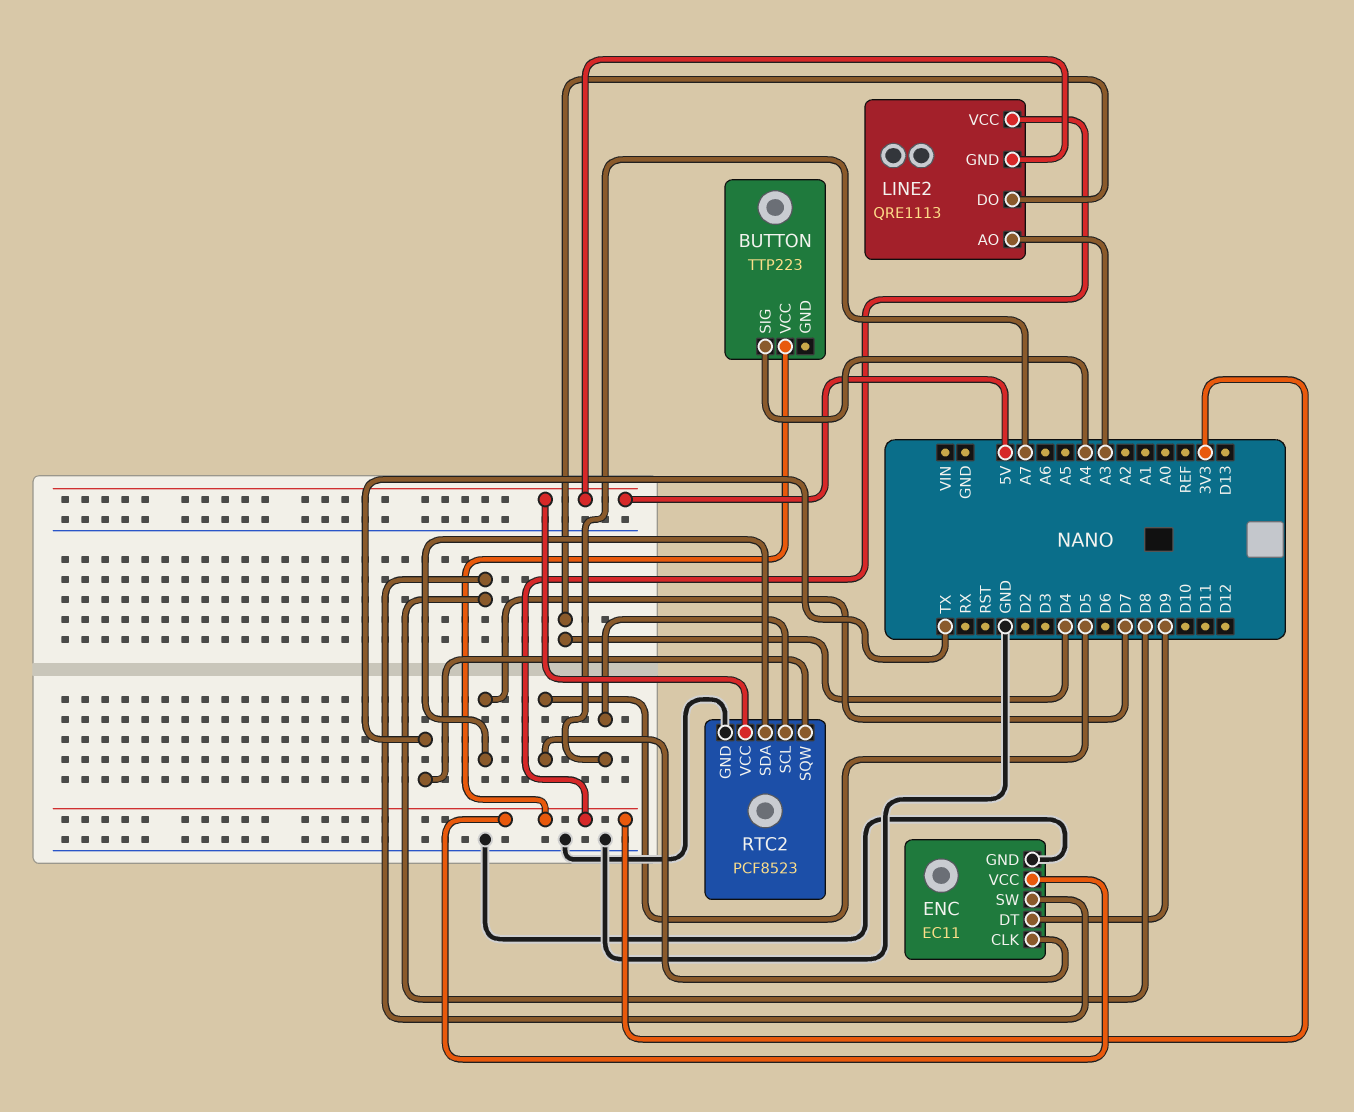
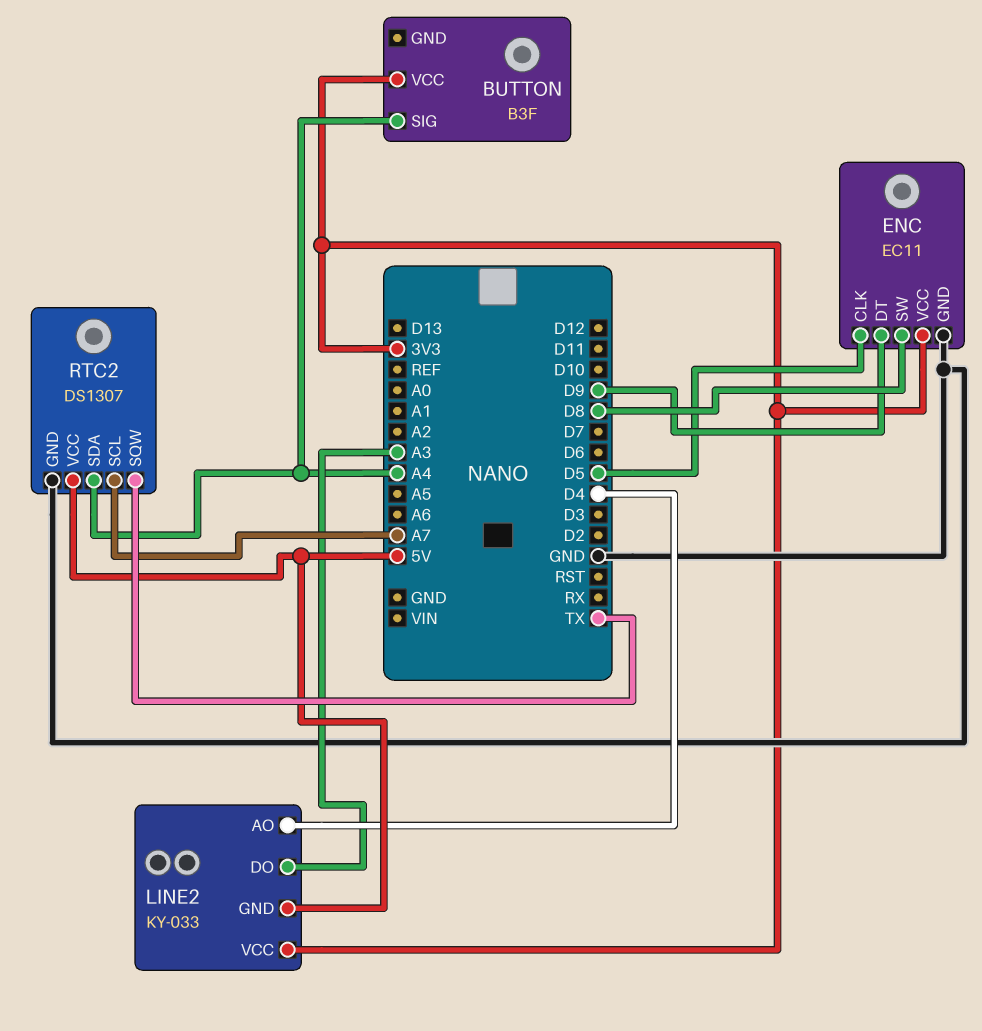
BUTTON: TTP223 -> B3F
LINE2: QRE1113 -> KY-033
LINE2 pin AO: A3 -> D4
LINE2 pin DO: D4 -> A3
RTC2: PCF8523 -> DS1307
RTC2 pin SDA: D7 -> A4

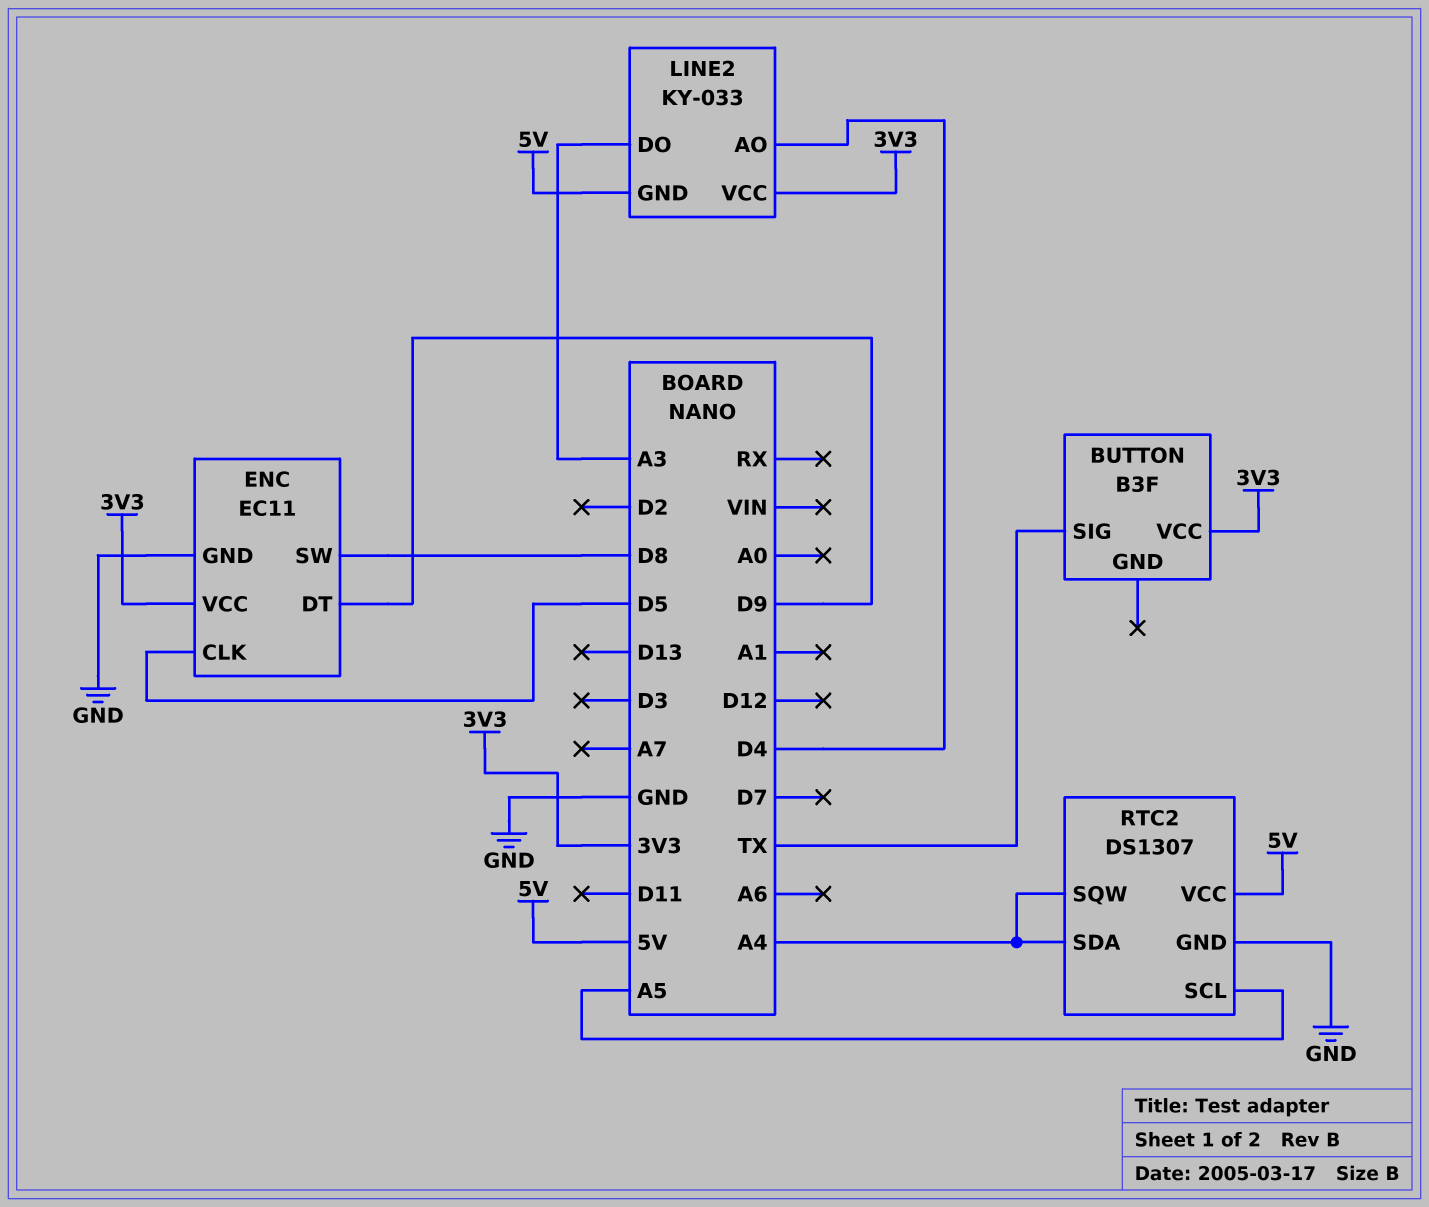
BUTTON pin SIG: A4 -> TX
RTC2 pin SCL: A7 -> A5
RTC2 pin SQW: TX -> A4

